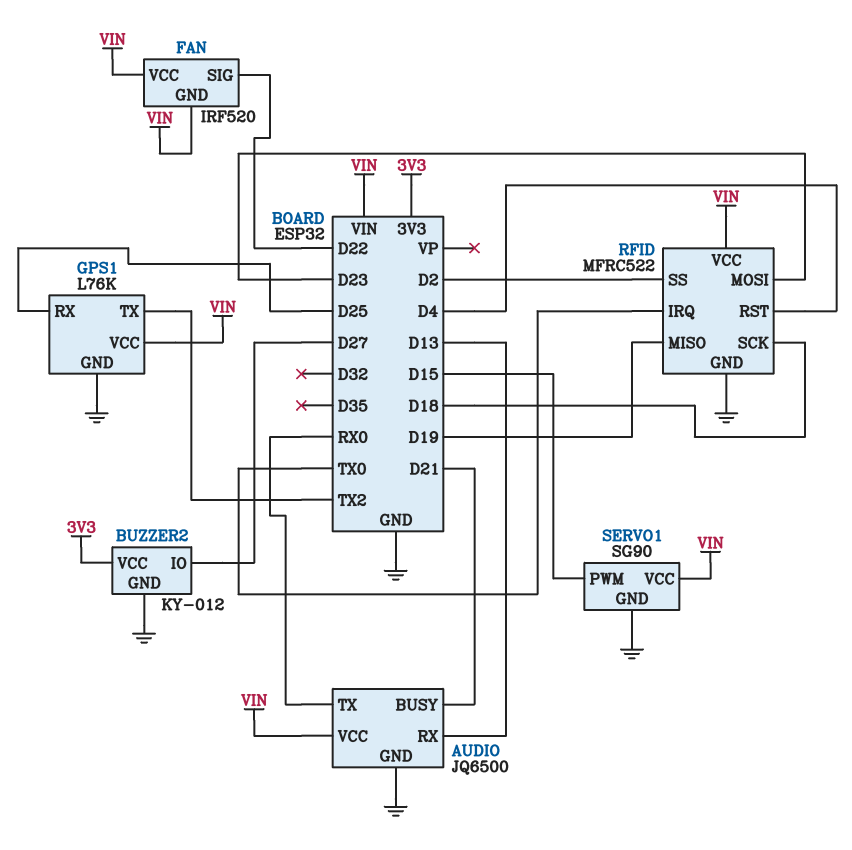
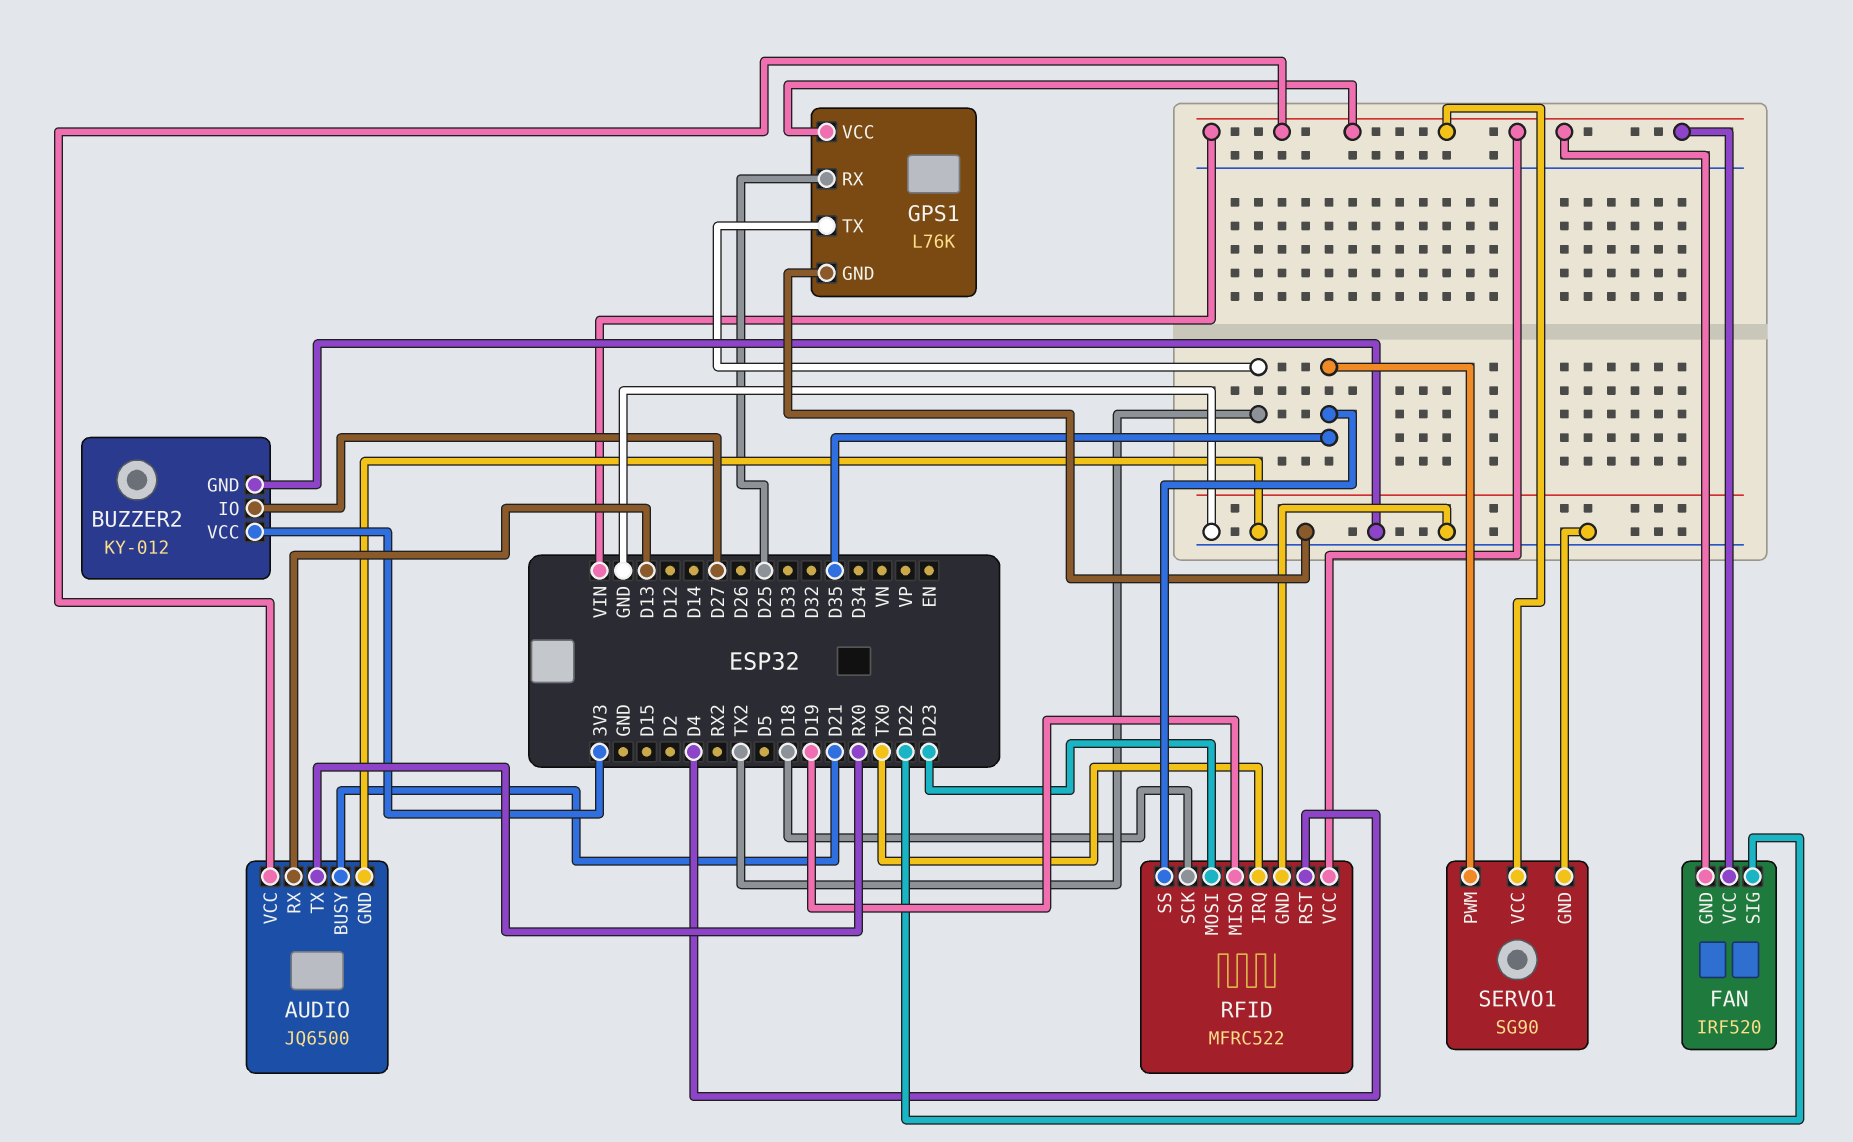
RFID pin SS: D2 -> D35
SERVO1 pin PWM: D15 -> D35

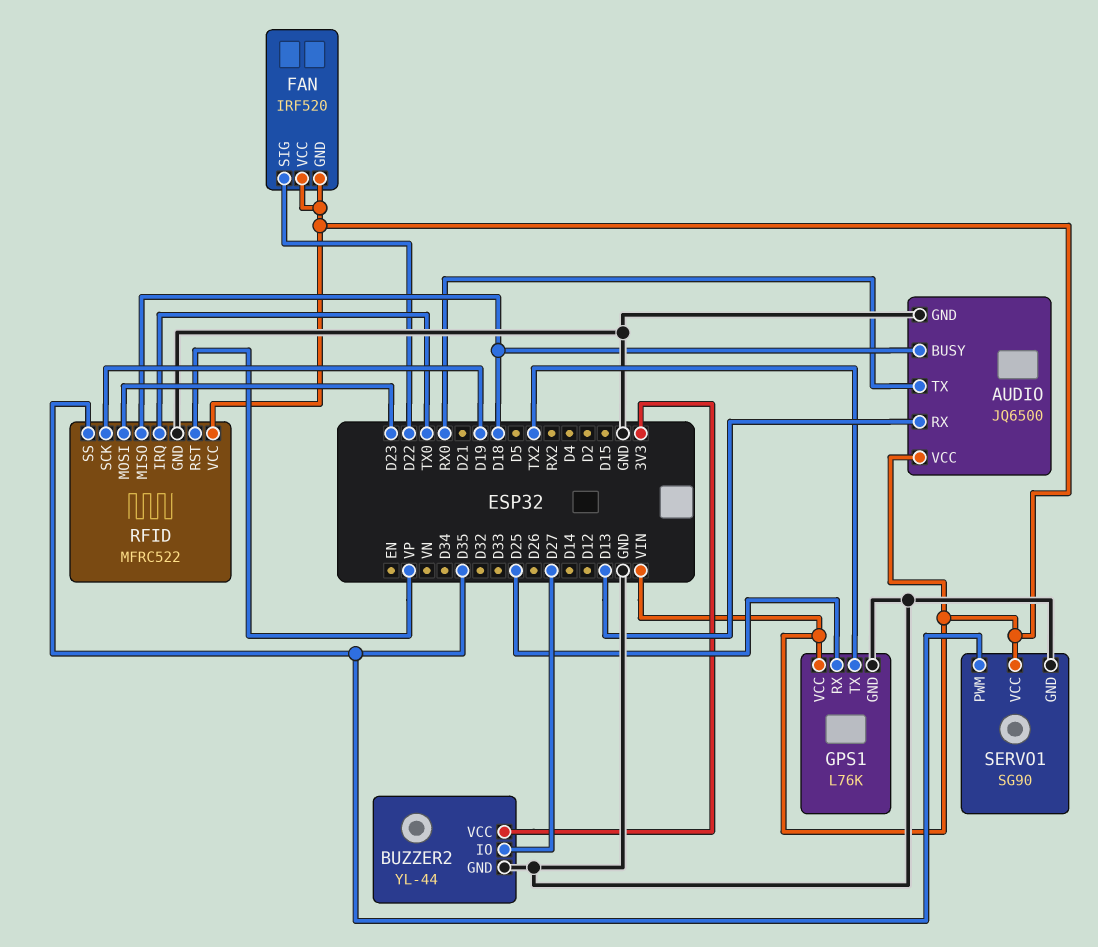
AUDIO pin BUSY: D21 -> D18
BUZZER2: KY-012 -> YL-44
RFID pin MISO: D19 -> D18
RFID pin RST: D4 -> VP
RFID pin SCK: D18 -> D19

